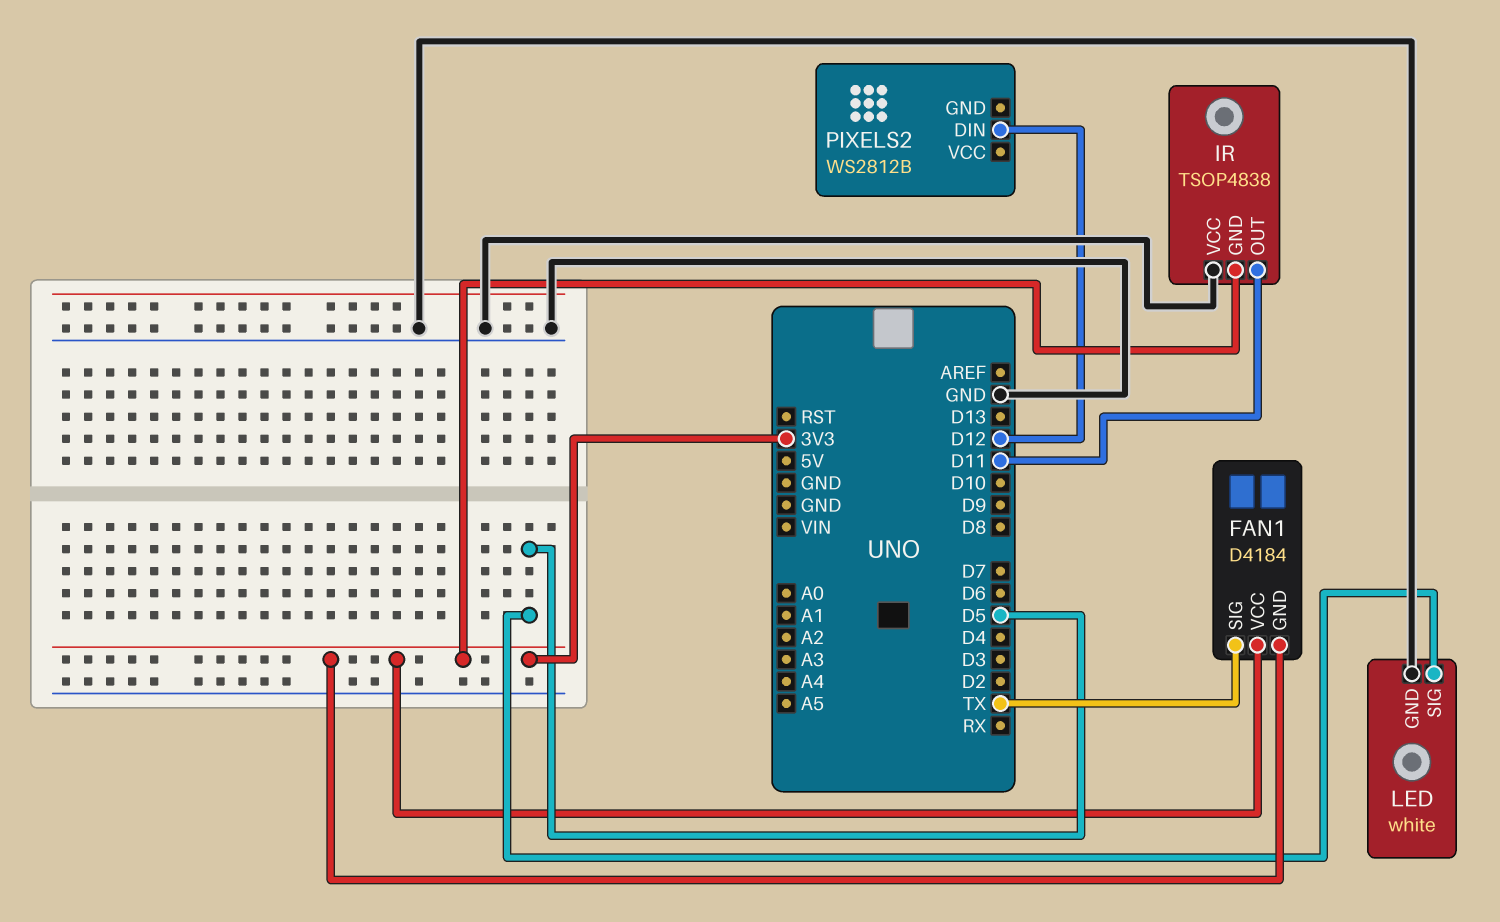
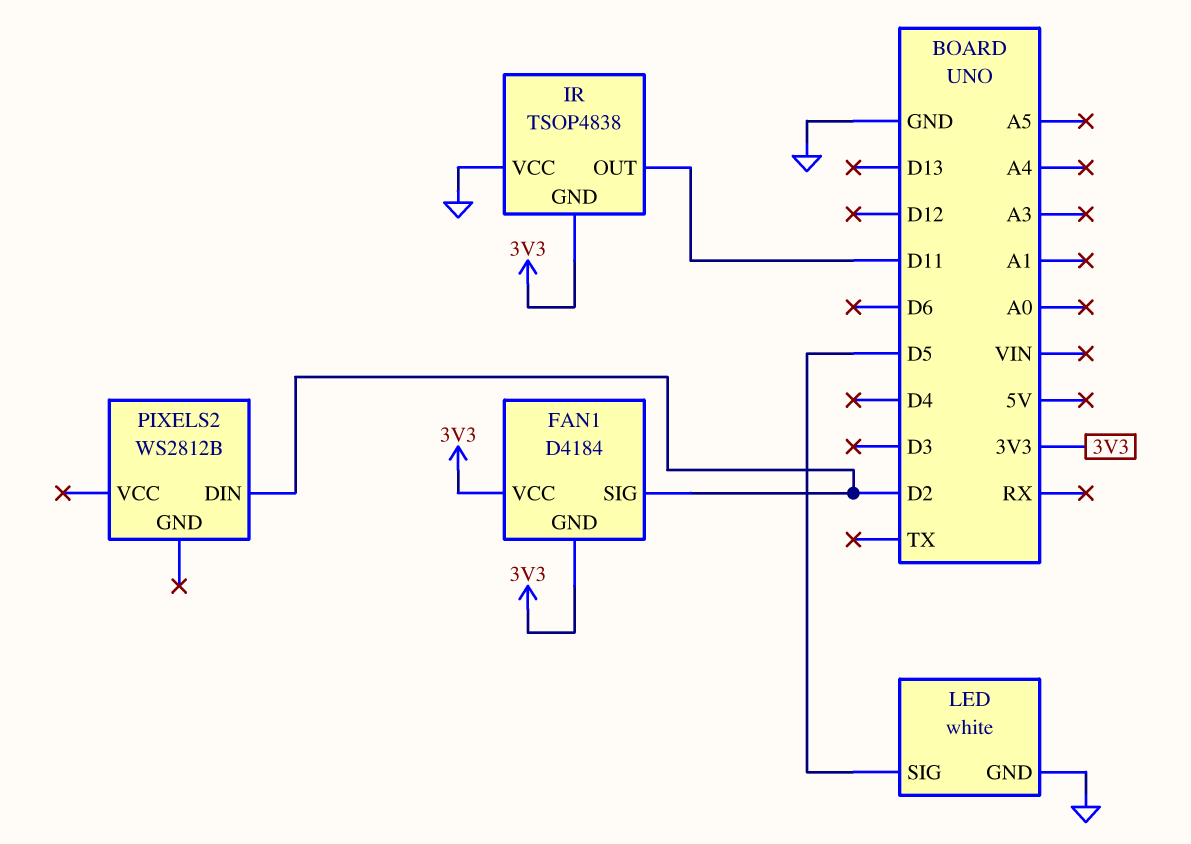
FAN1 pin SIG: TX -> D2
PIXELS2 pin DIN: D12 -> D2

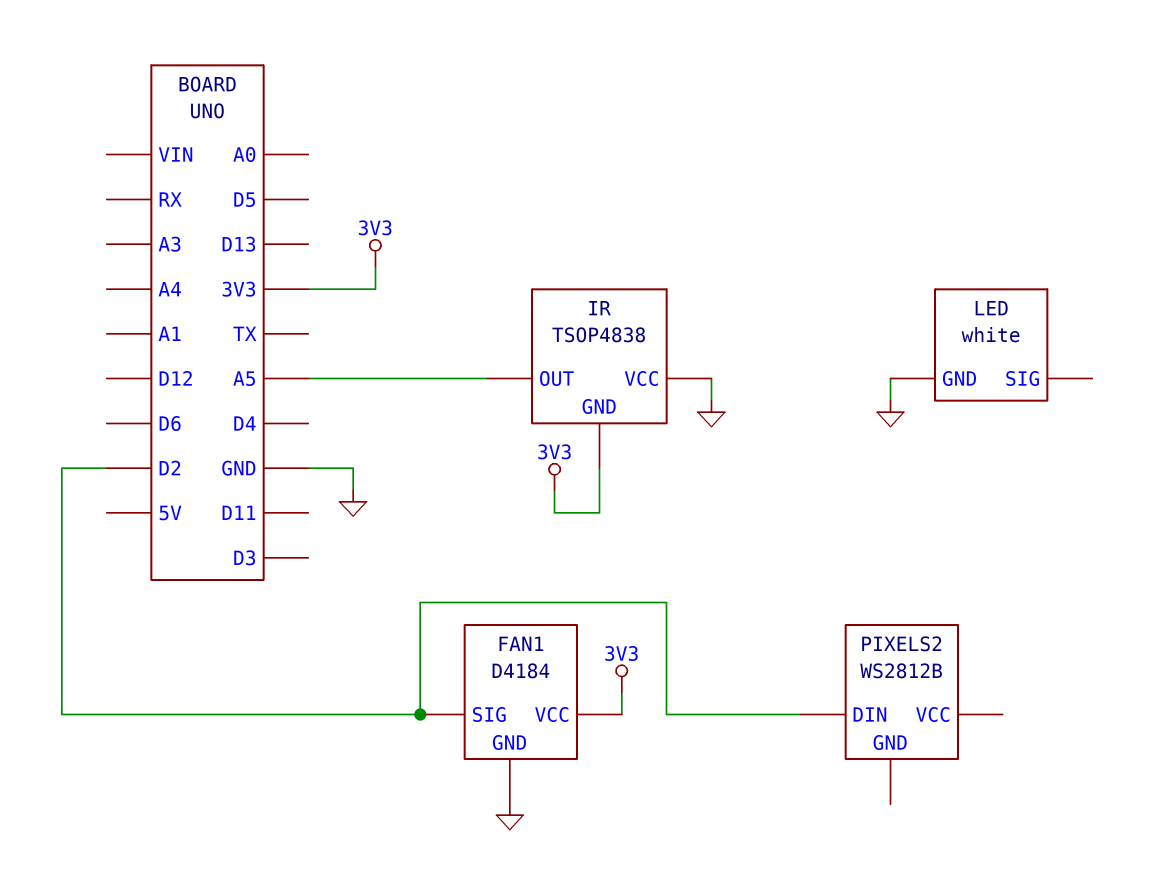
FAN1 pin GND: 3V3 -> GND
IR pin OUT: D11 -> A5
LED pin SIG: D5 -> none

